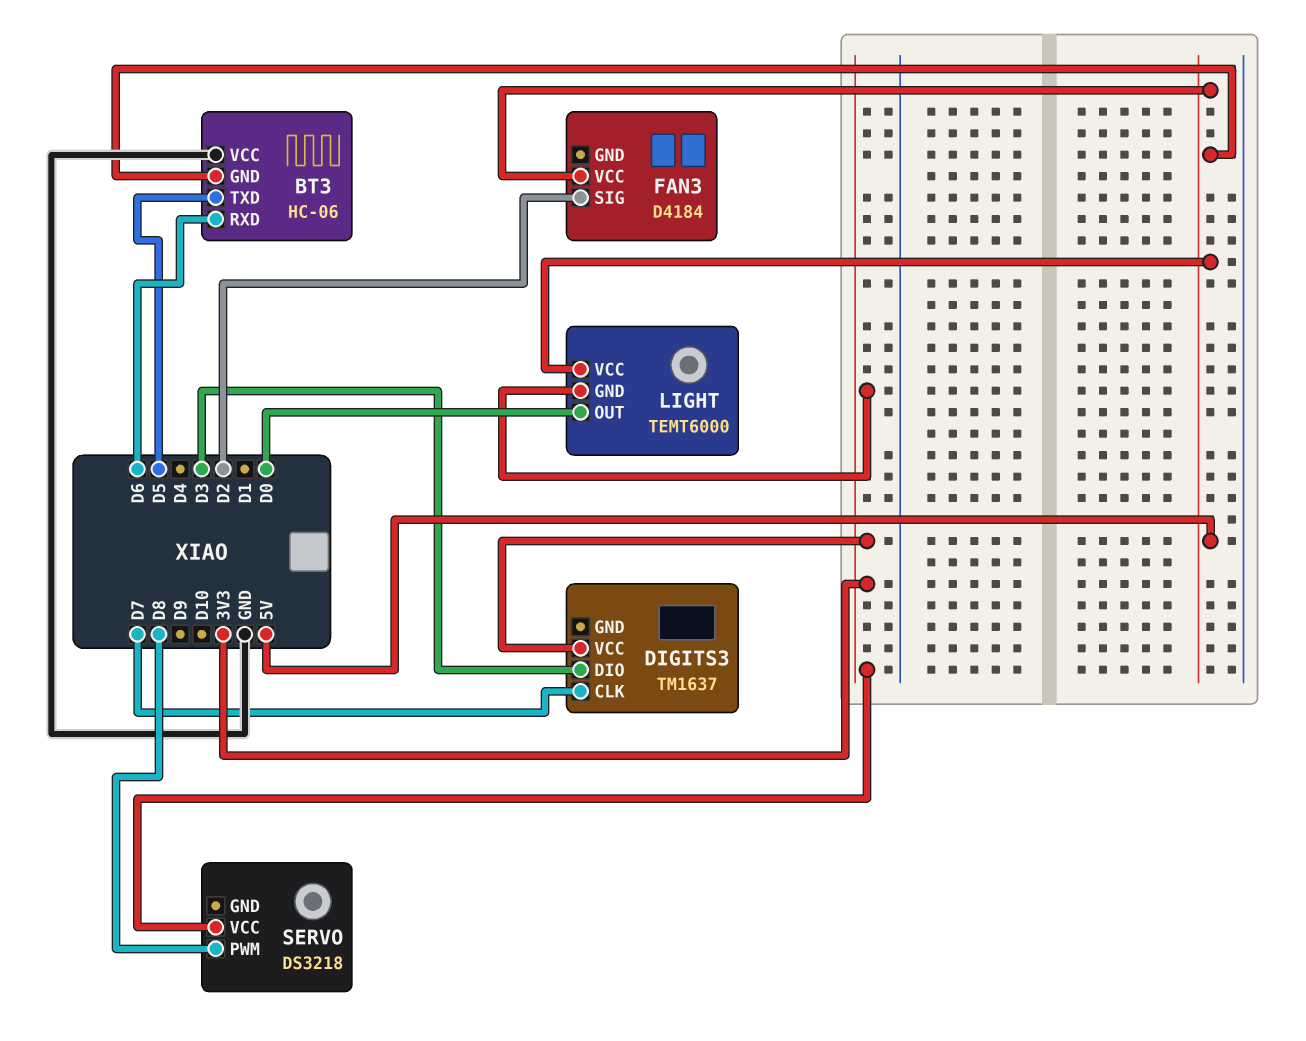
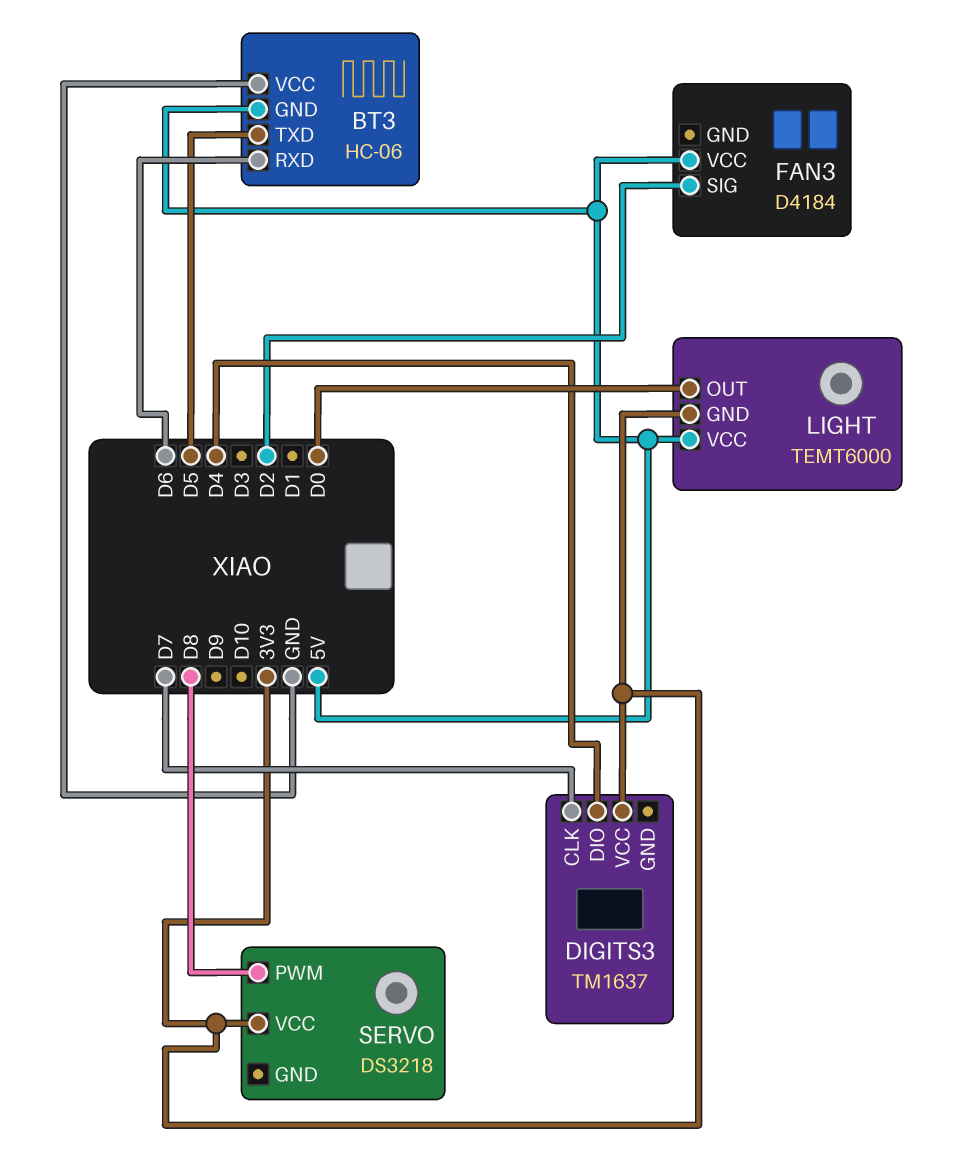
DIGITS3 pin DIO: D3 -> D4

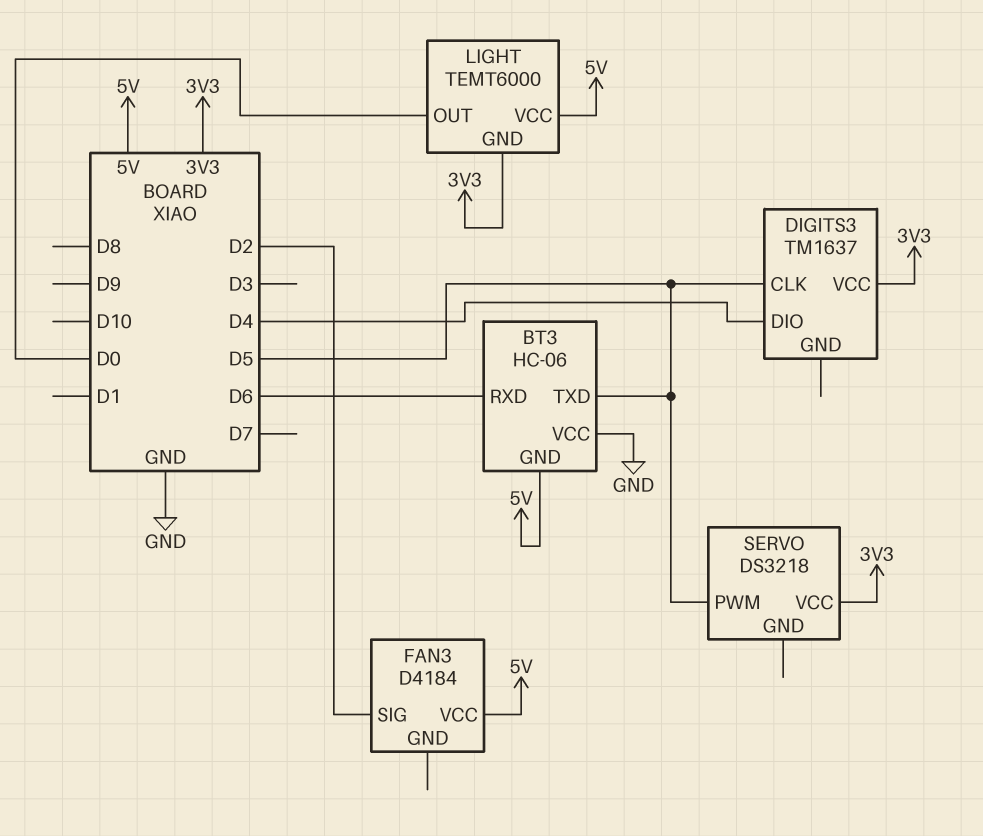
DIGITS3 pin CLK: D7 -> D5
SERVO pin PWM: D8 -> D5

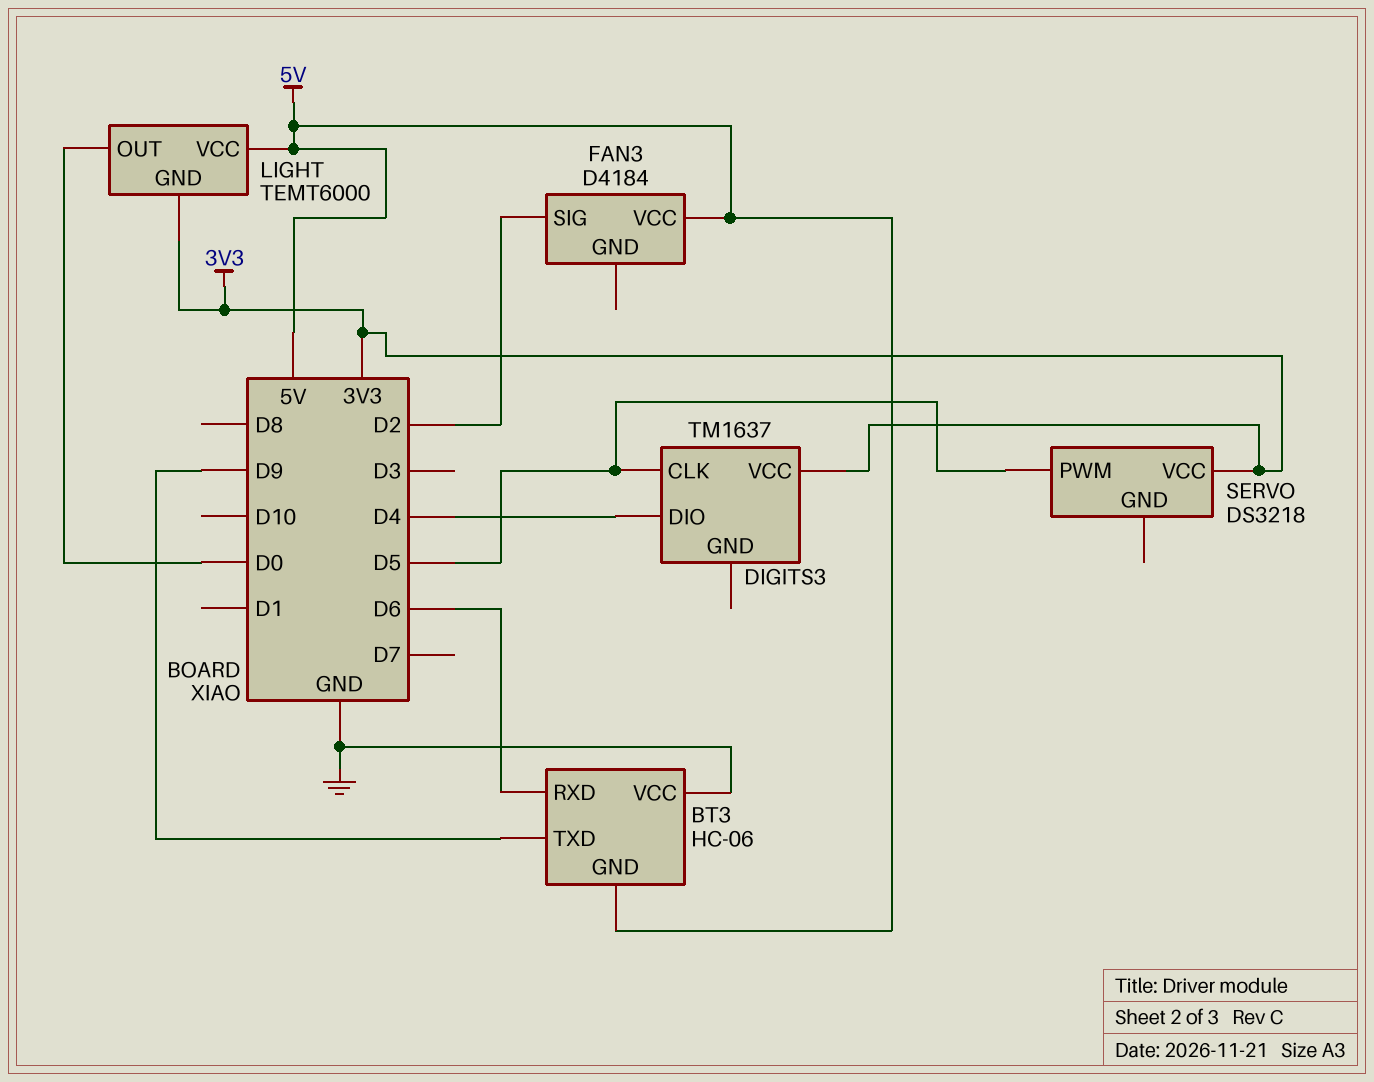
BT3 pin TXD: D5 -> D9

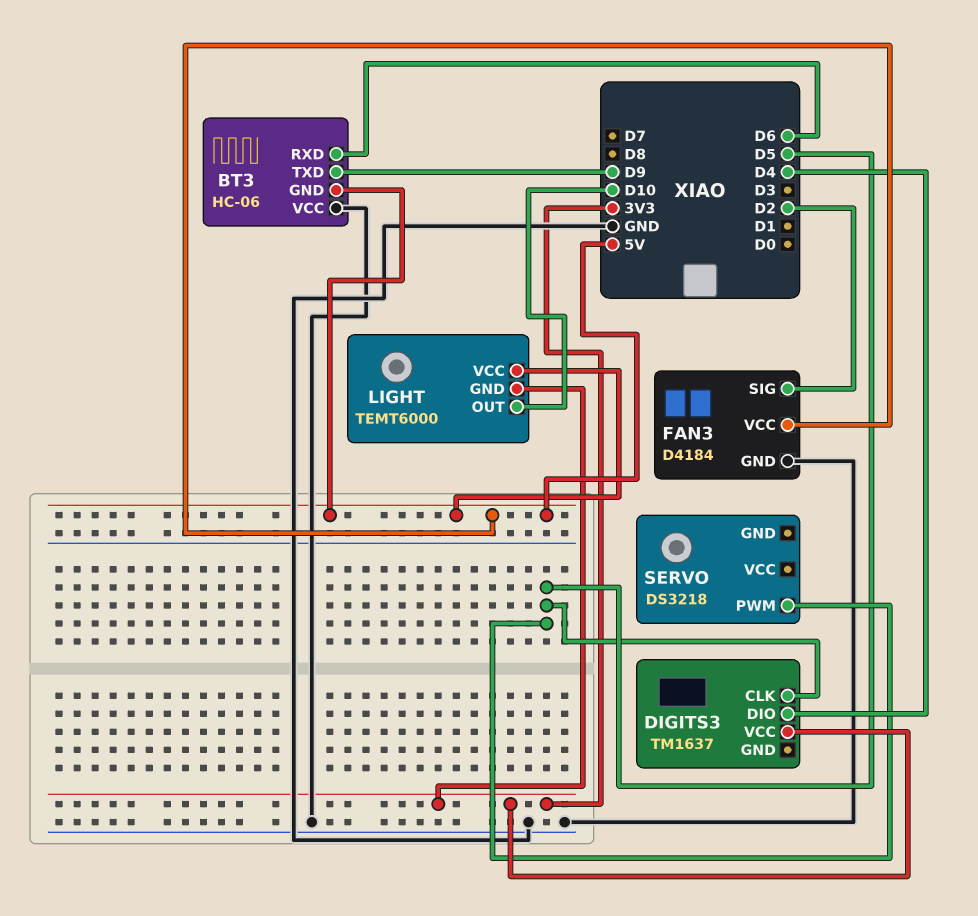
FAN3 pin GND: none -> GND
LIGHT pin OUT: D0 -> D10
SERVO pin VCC: 3V3 -> none

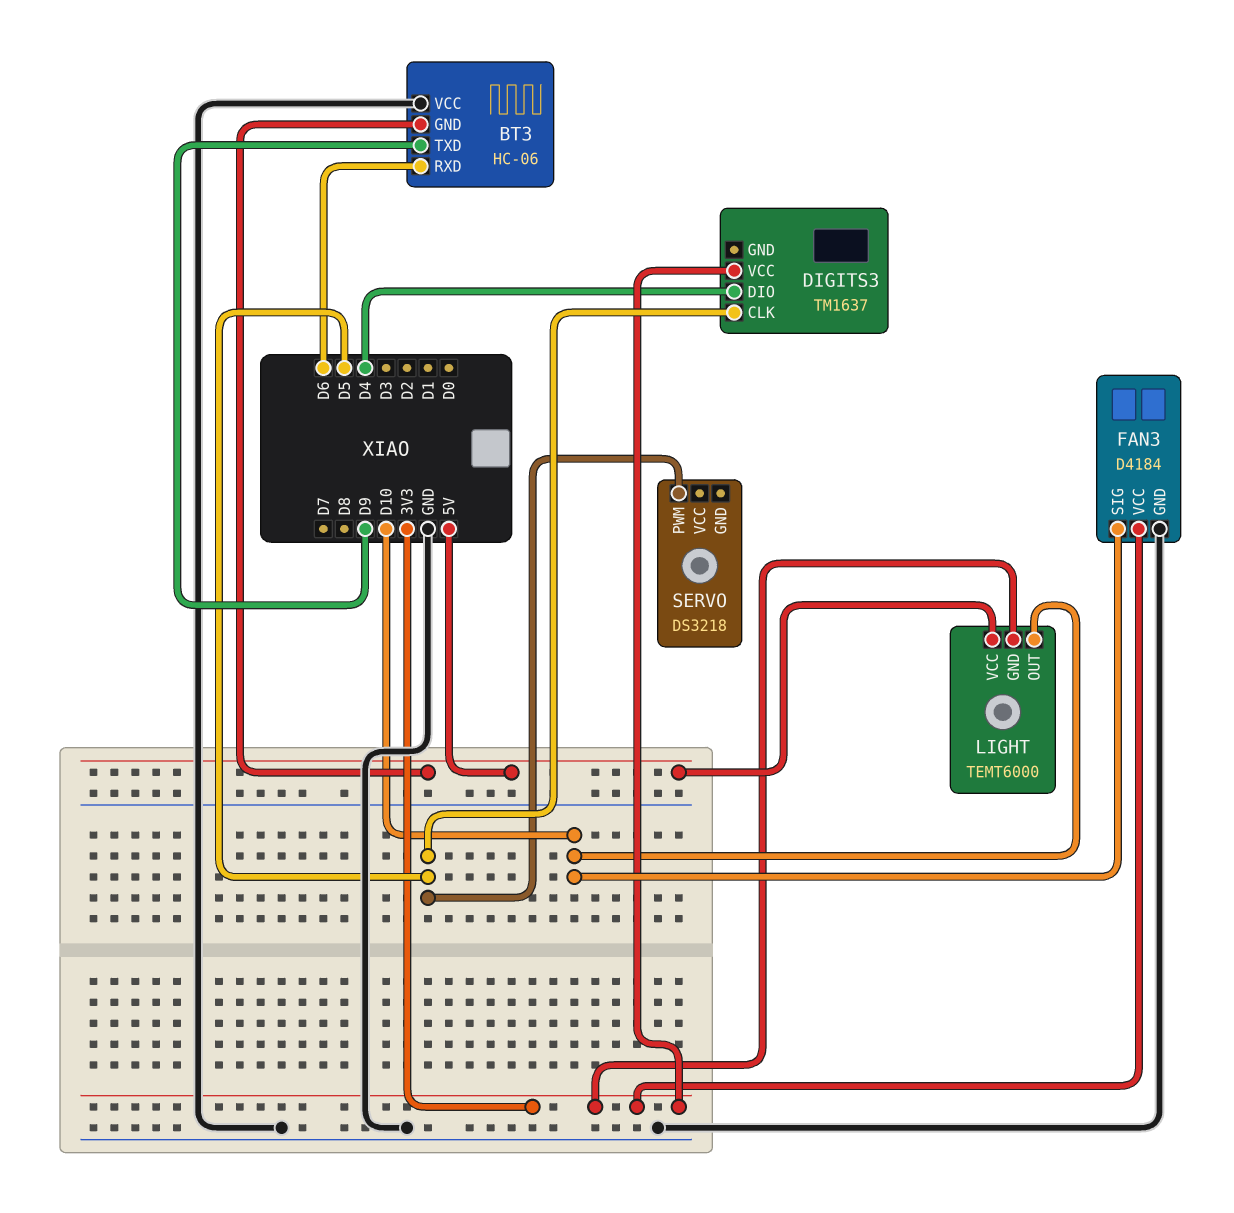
FAN3 pin SIG: D2 -> D10
FAN3 pin VCC: 5V -> 3V3

